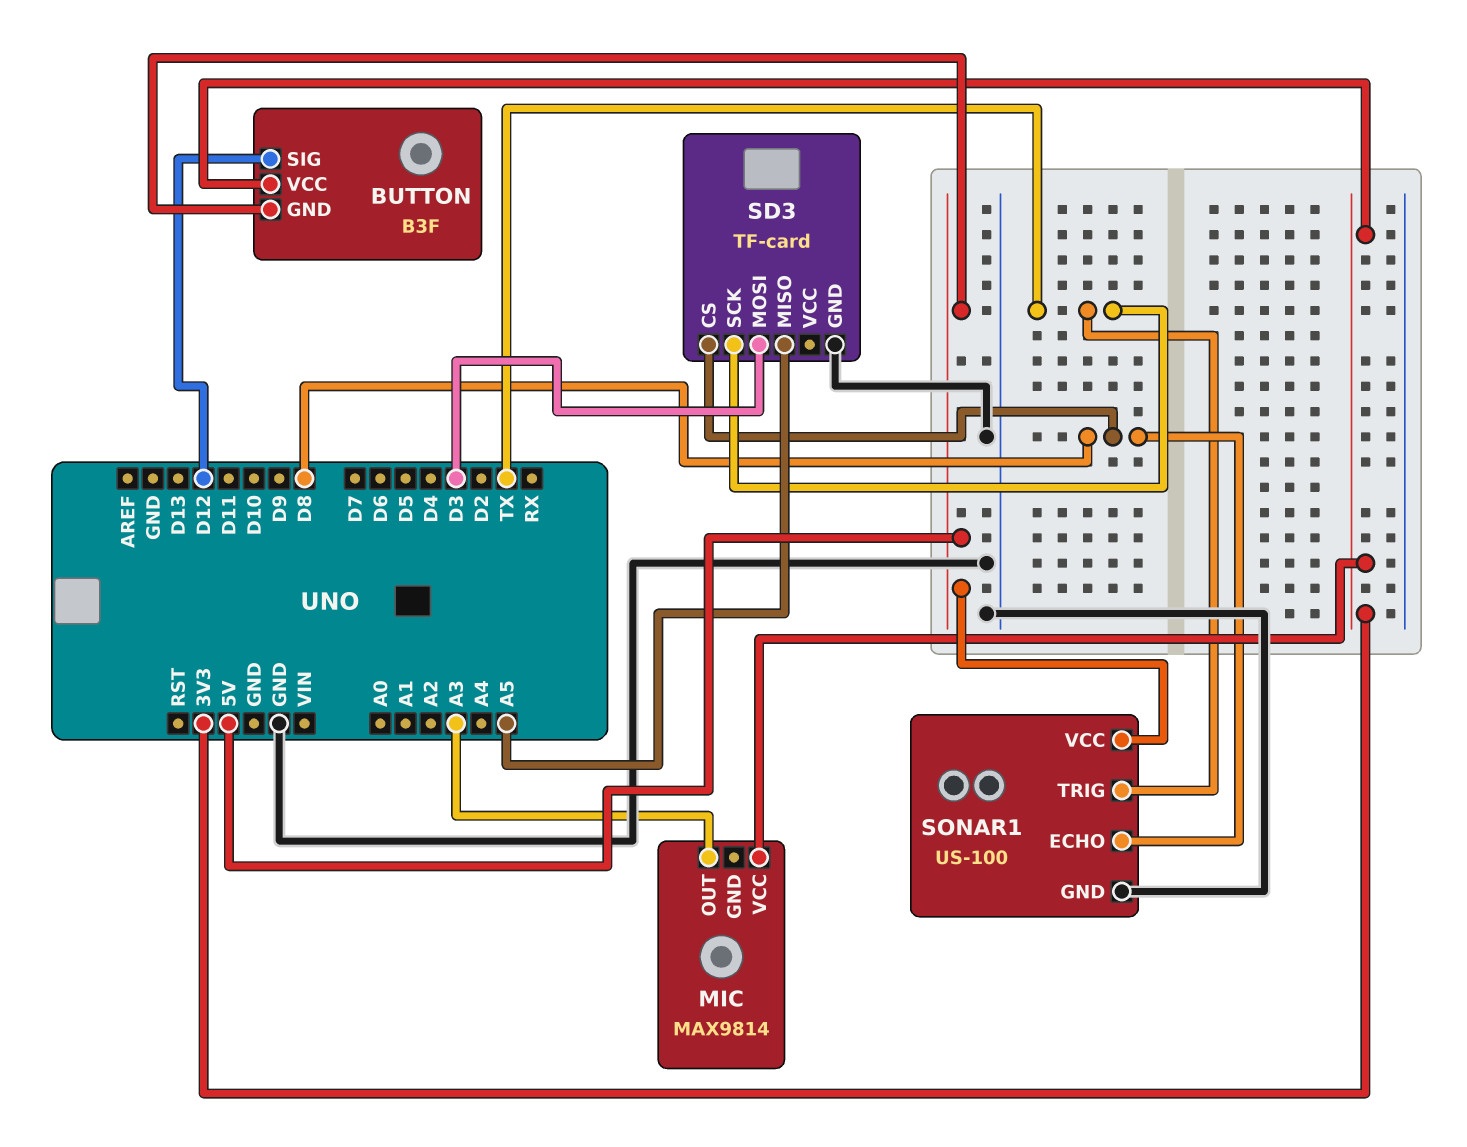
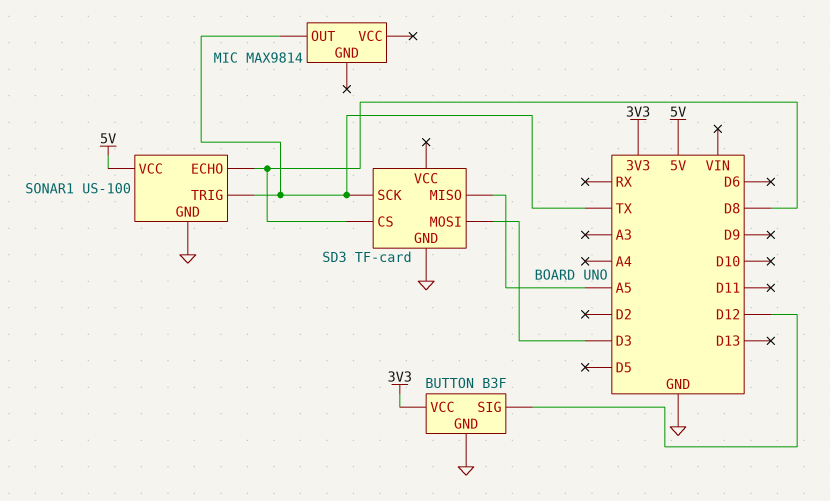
BUTTON pin GND: 5V -> GND
MIC pin OUT: A3 -> TX
MIC pin VCC: 3V3 -> none

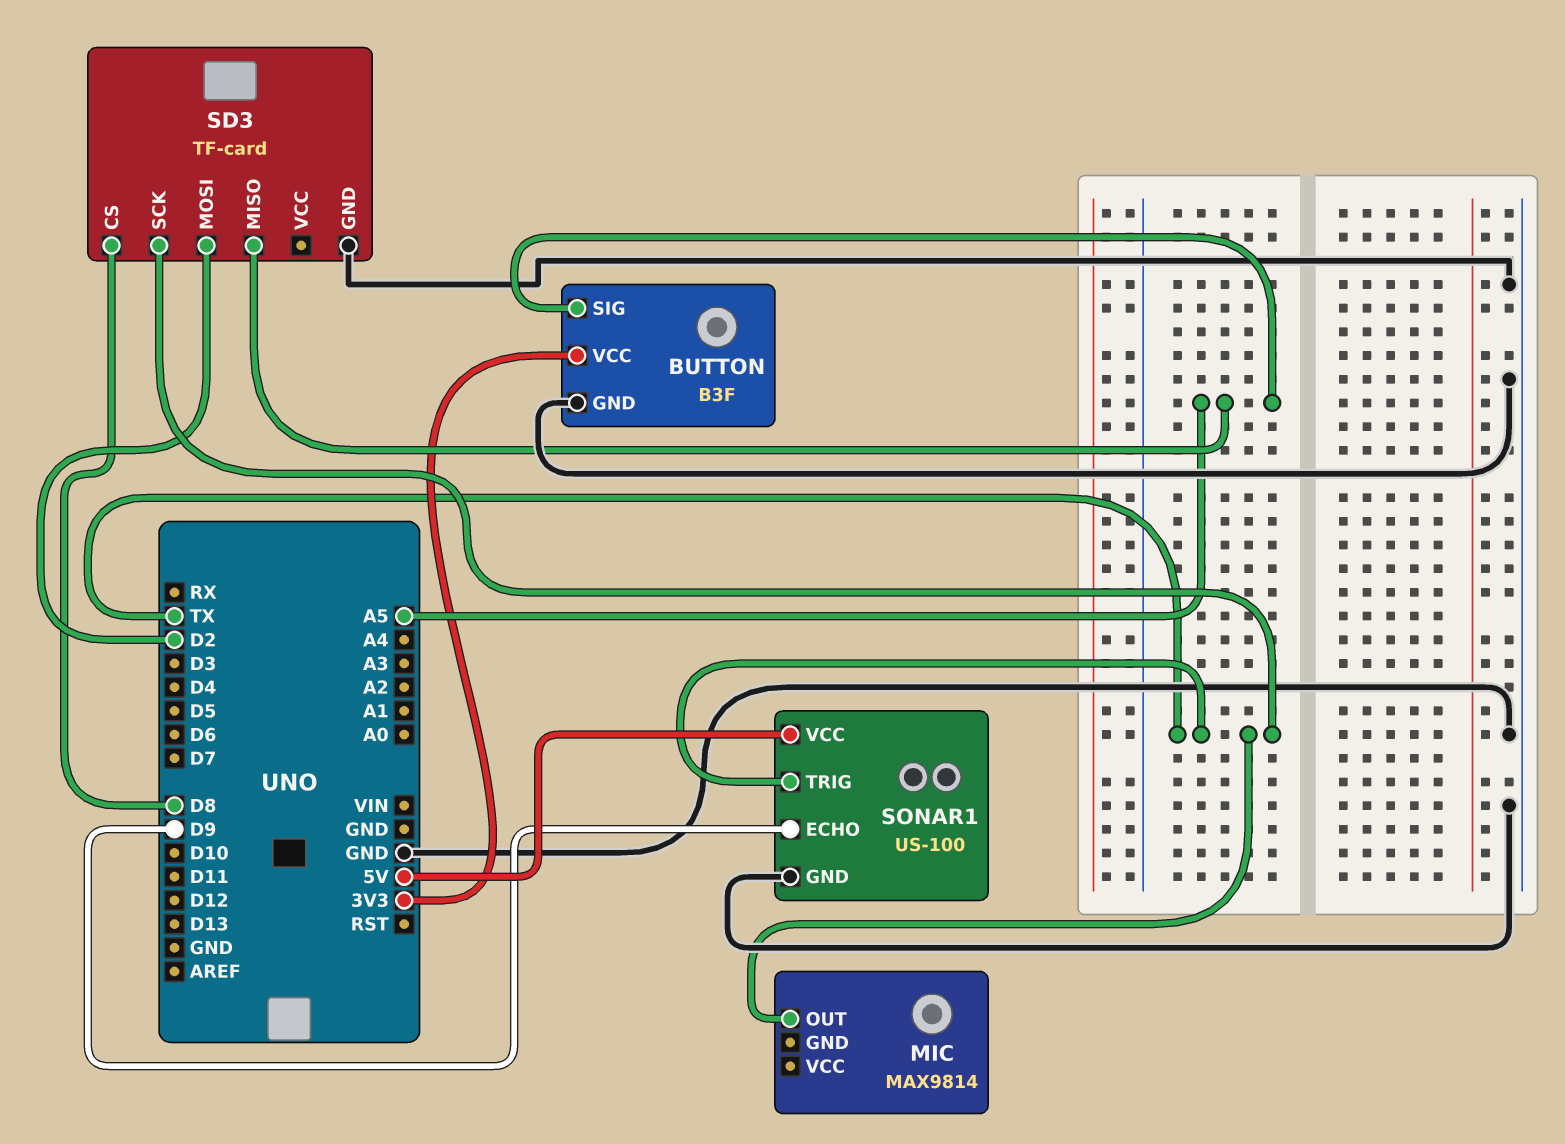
BUTTON pin SIG: D12 -> A5
SD3 pin MOSI: D3 -> D2
SONAR1 pin ECHO: D8 -> D9

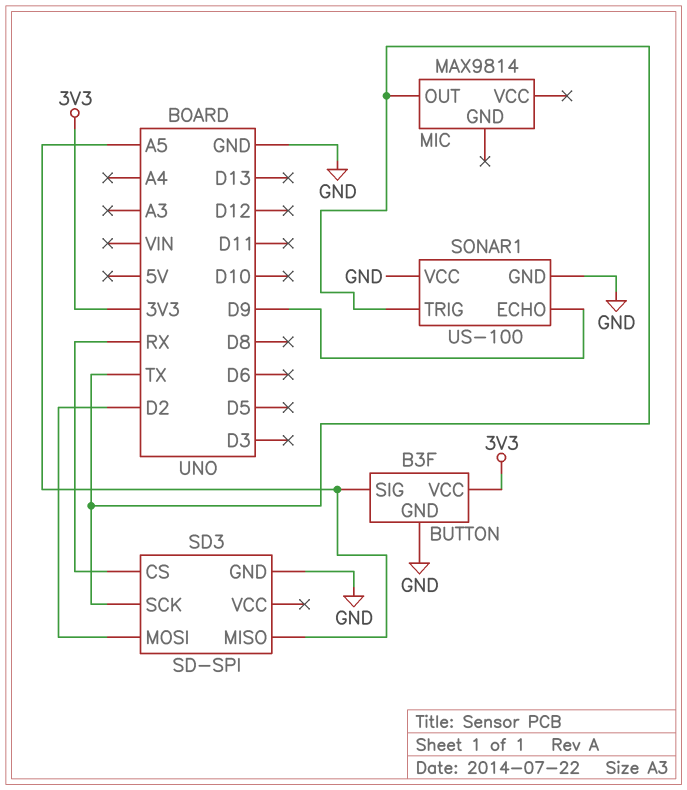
SD3: TF-card -> SD-SPI
SD3 pin CS: D8 -> RX
SONAR1 pin VCC: 5V -> GND

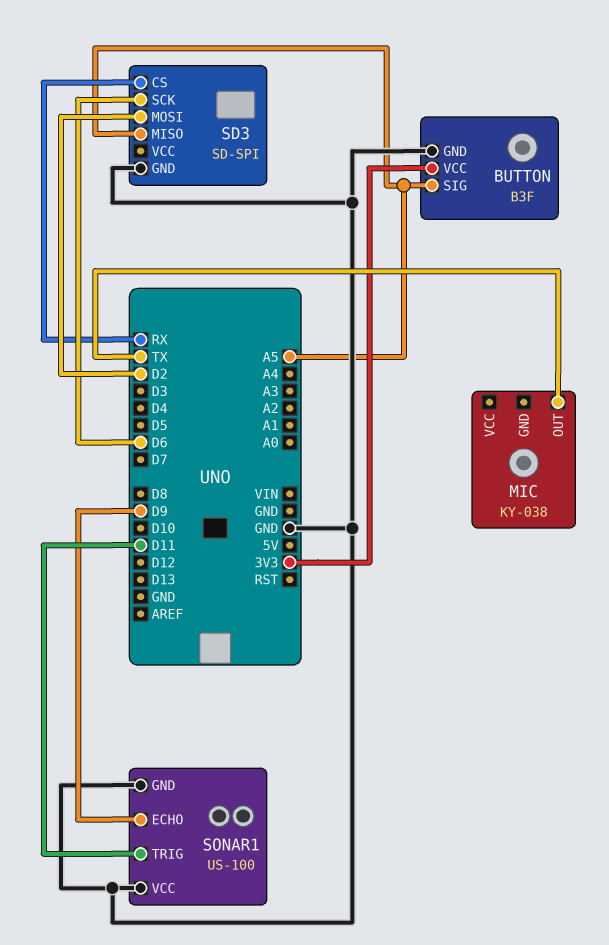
MIC: MAX9814 -> KY-038
SD3 pin SCK: TX -> D6
SONAR1 pin TRIG: TX -> D11

